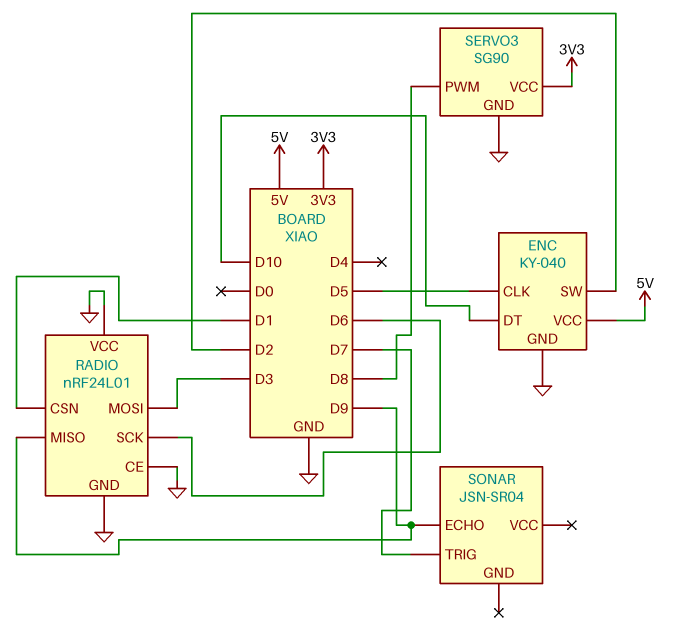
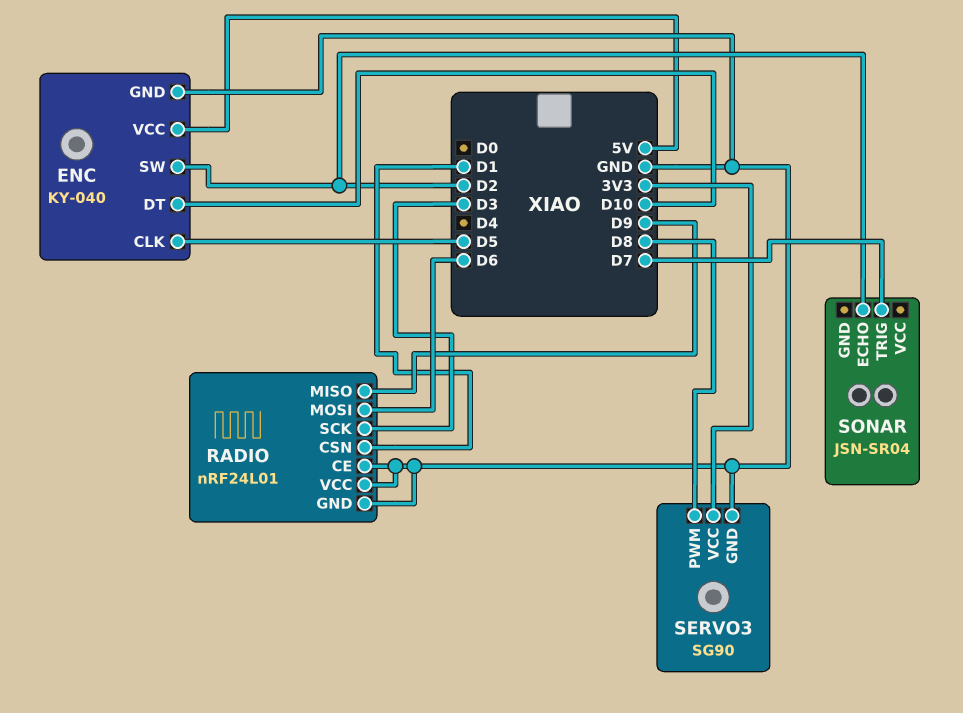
RADIO pin MOSI: D3 -> D6
RADIO pin SCK: D6 -> D3
SONAR pin ECHO: D9 -> D2

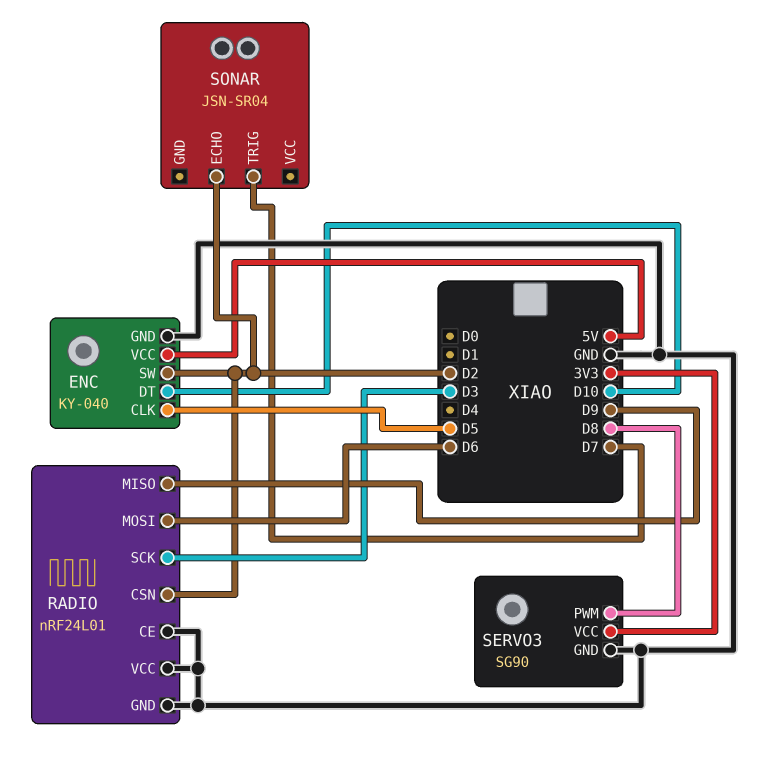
RADIO pin CSN: D1 -> D2

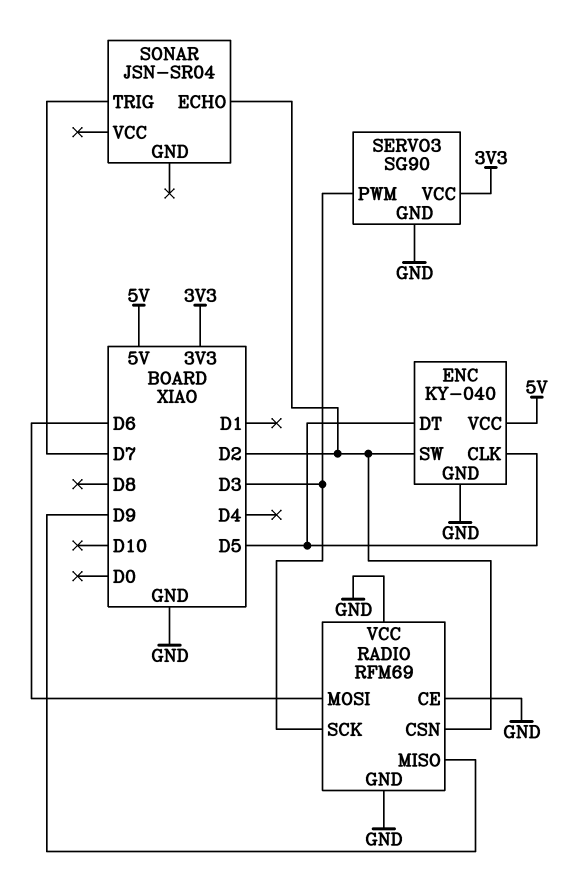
ENC pin DT: D10 -> D5
RADIO: nRF24L01 -> RFM69
SERVO3 pin PWM: D8 -> D3

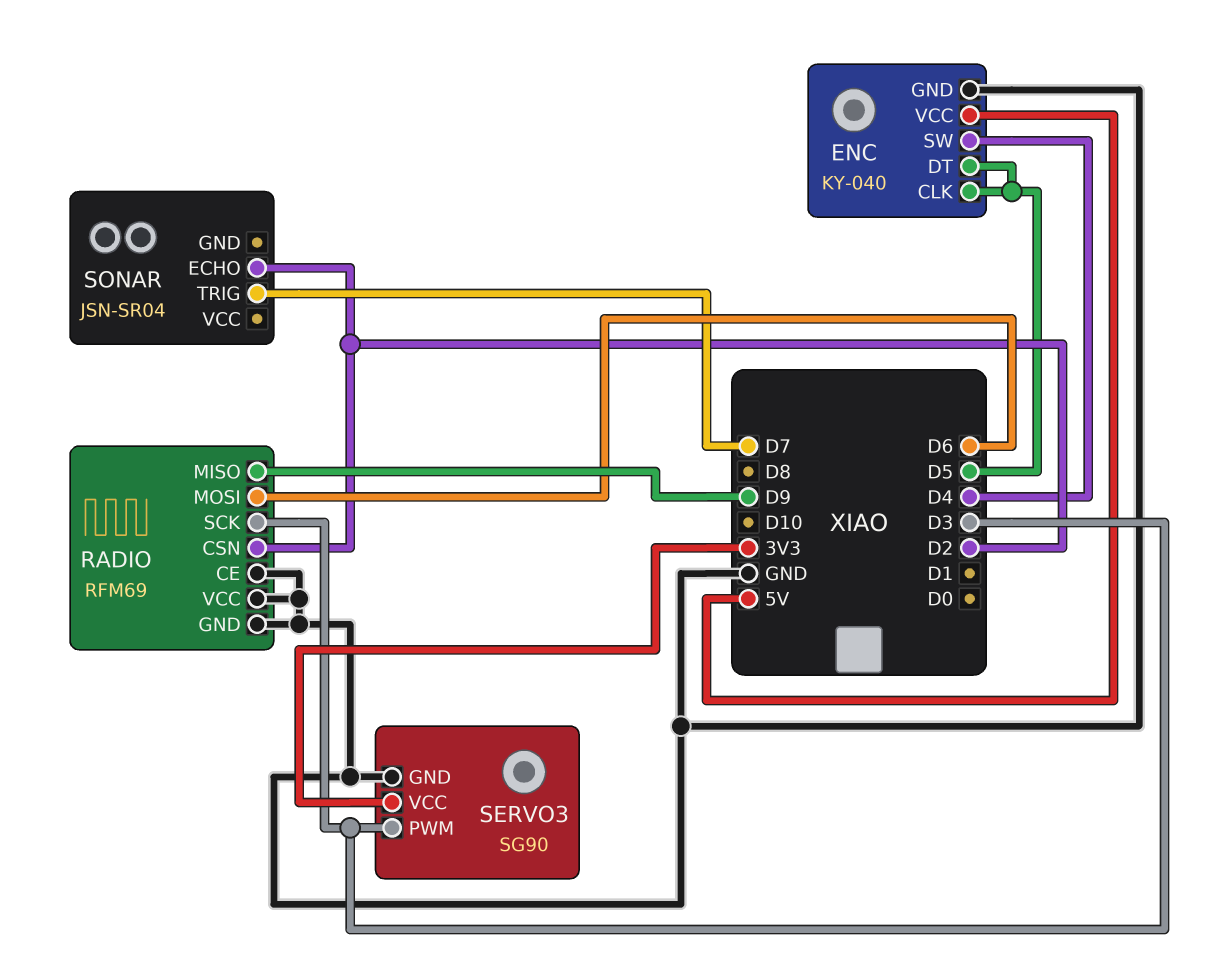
ENC pin SW: D2 -> D4

